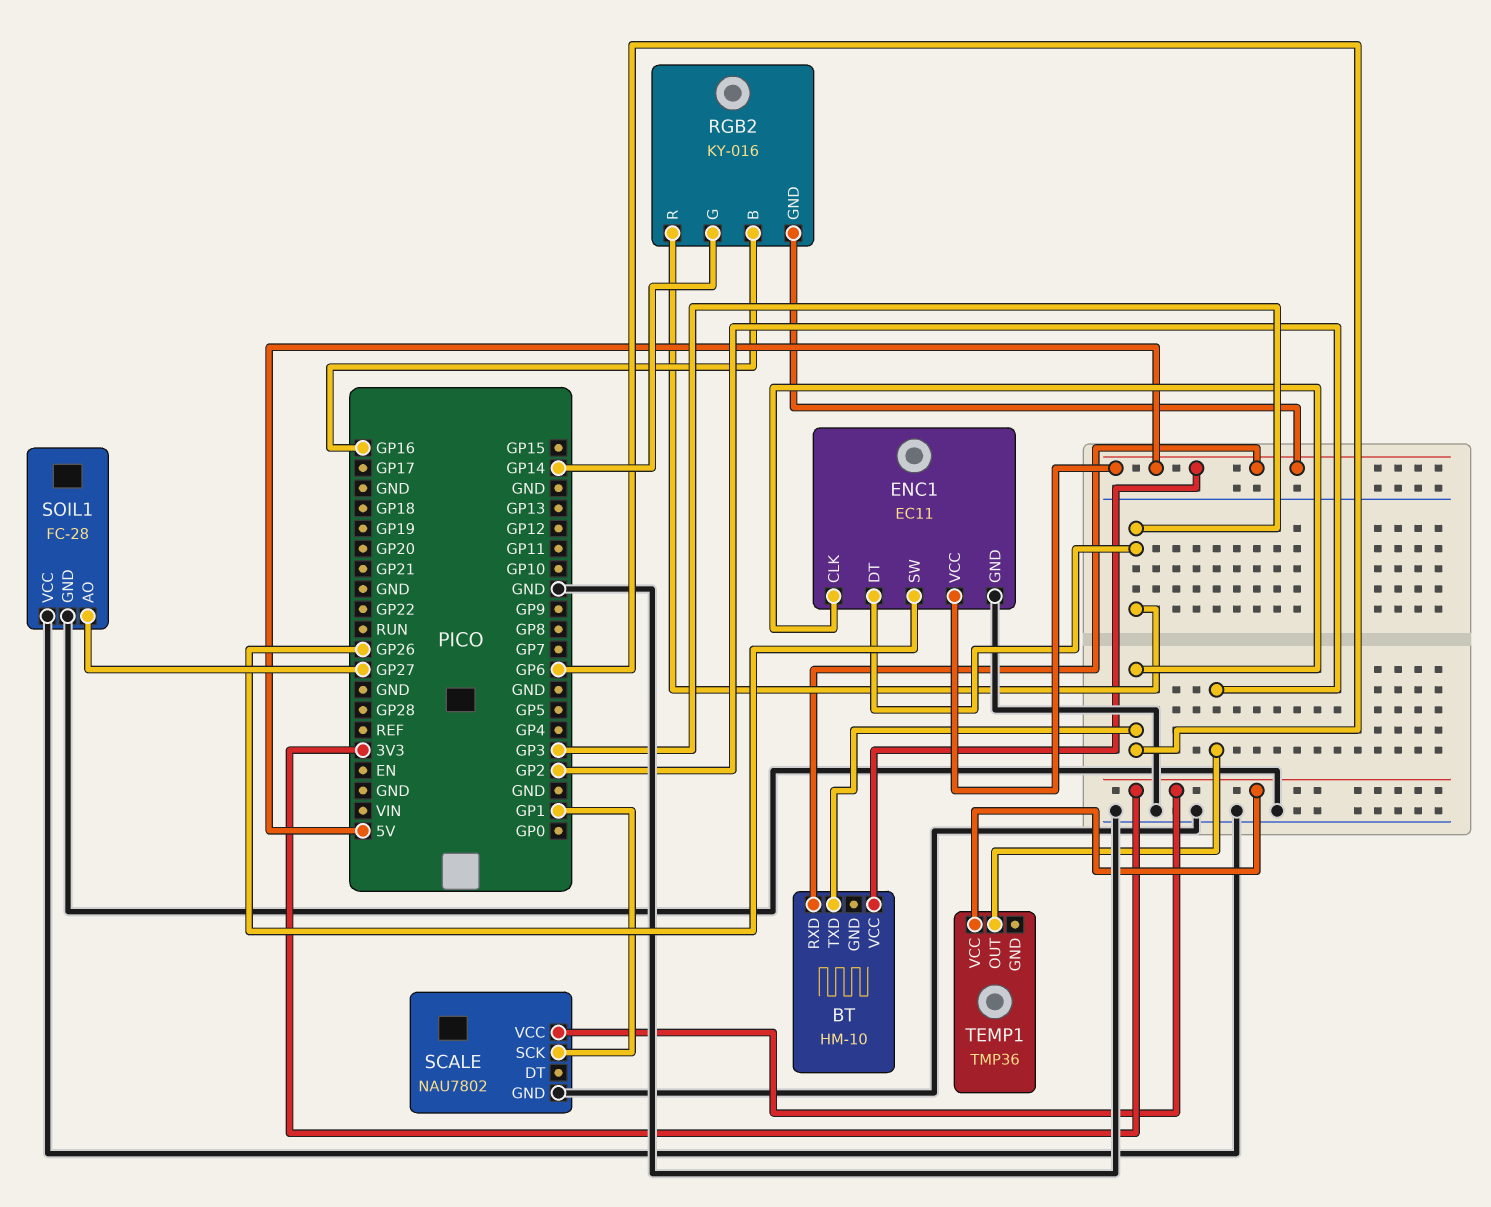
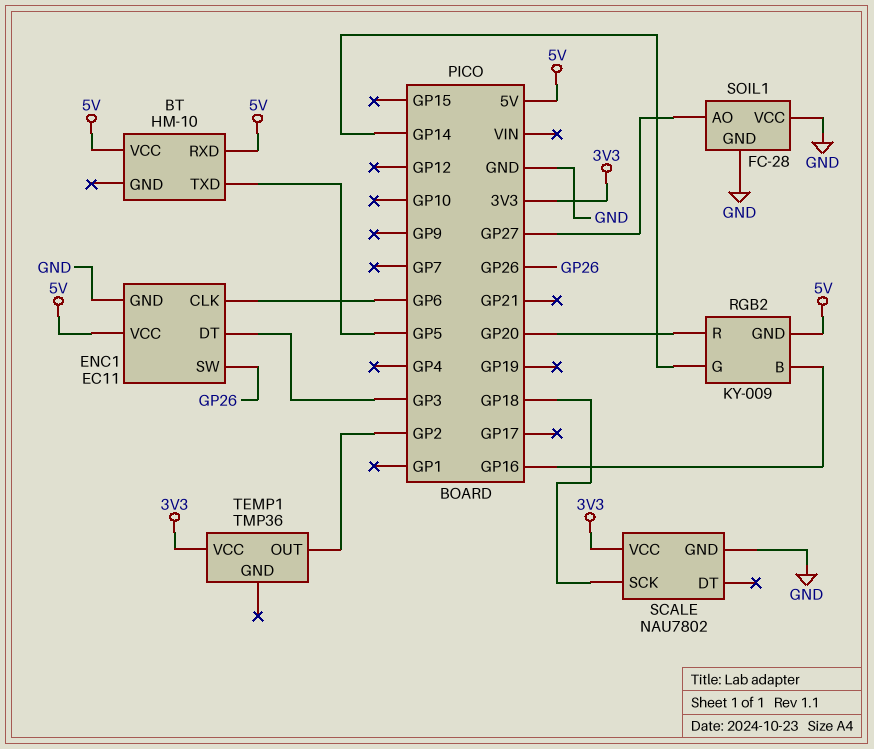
BT pin TXD: GP6 -> GP5
RGB2: KY-016 -> KY-009
RGB2 pin R: GP3 -> GP20
SCALE pin SCK: GP1 -> GP18

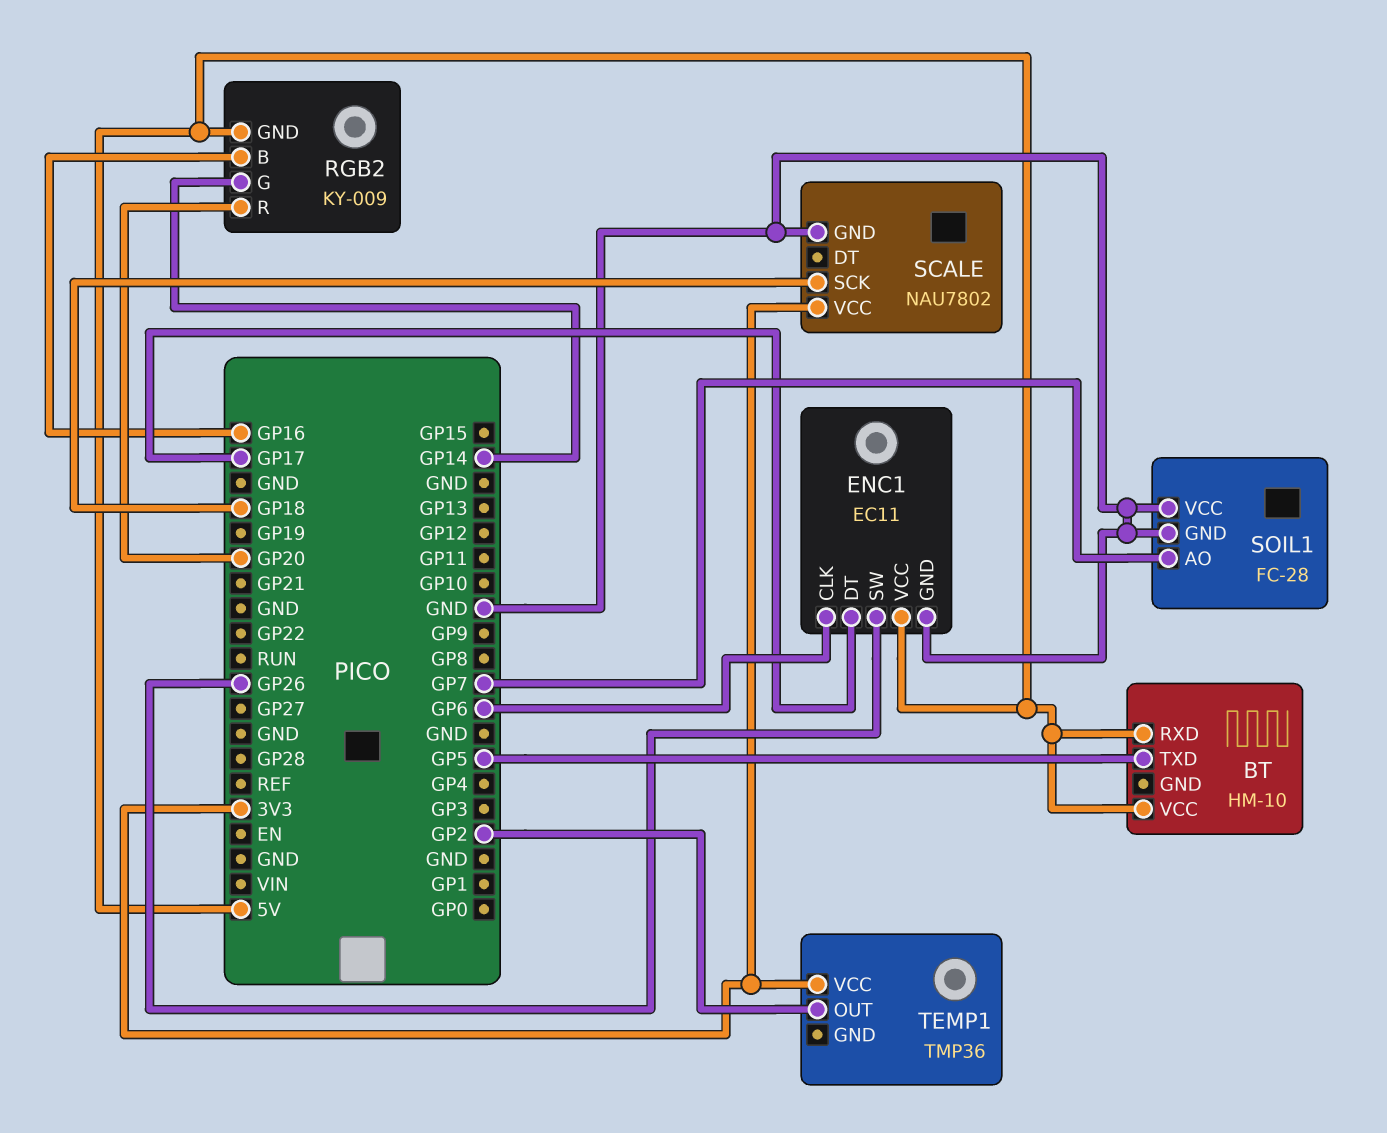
ENC1 pin DT: GP3 -> GP17
SOIL1 pin AO: GP27 -> GP7

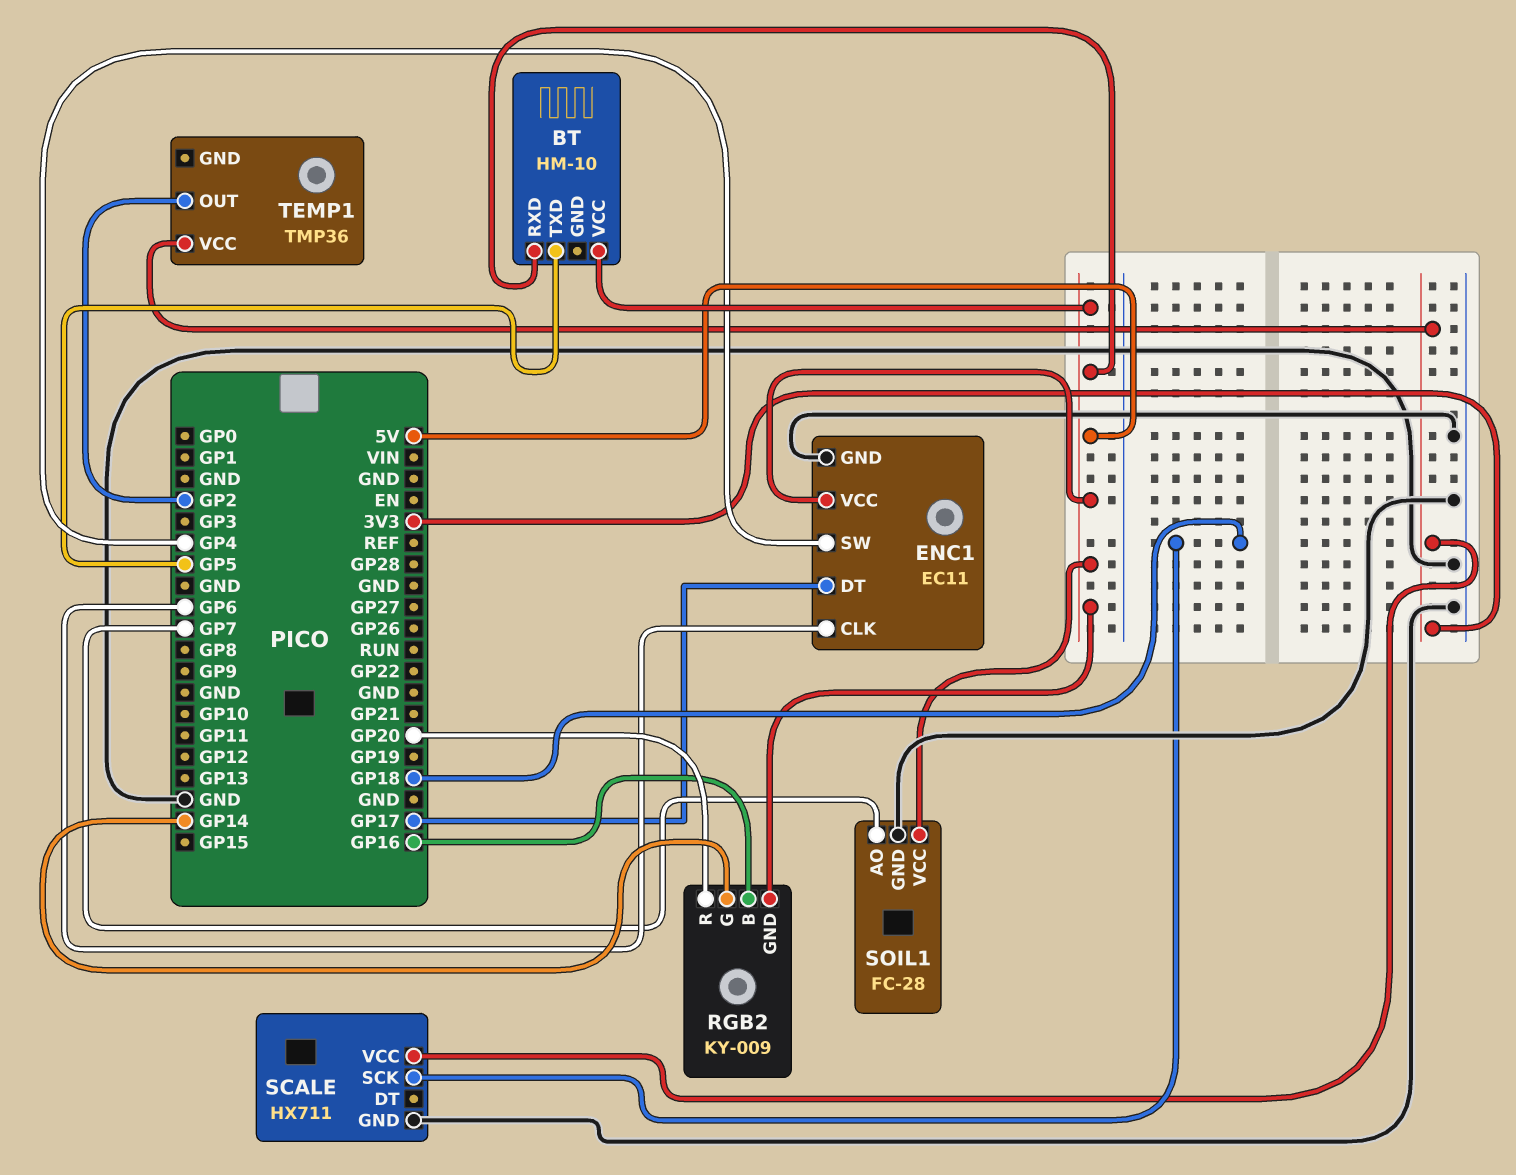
ENC1 pin SW: GP26 -> GP4
SCALE: NAU7802 -> HX711
SOIL1 pin VCC: GND -> 5V

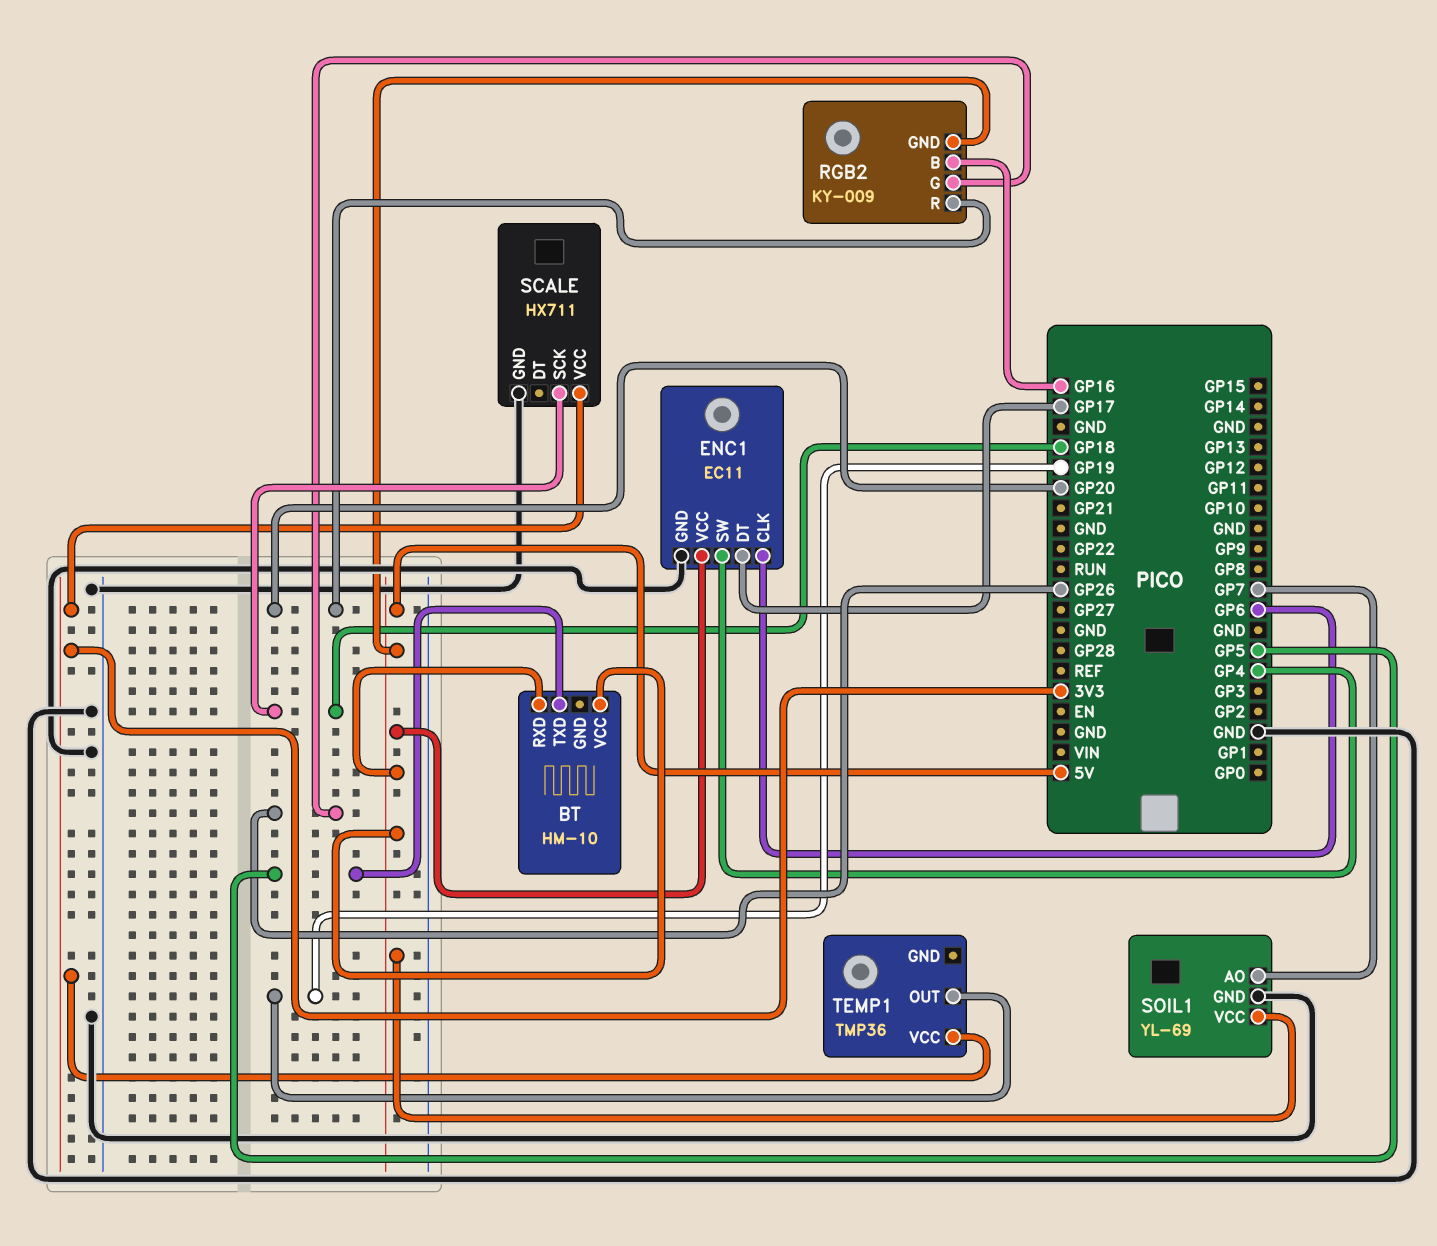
RGB2 pin G: GP14 -> GP26
SOIL1: FC-28 -> YL-69
TEMP1 pin OUT: GP2 -> GP19

